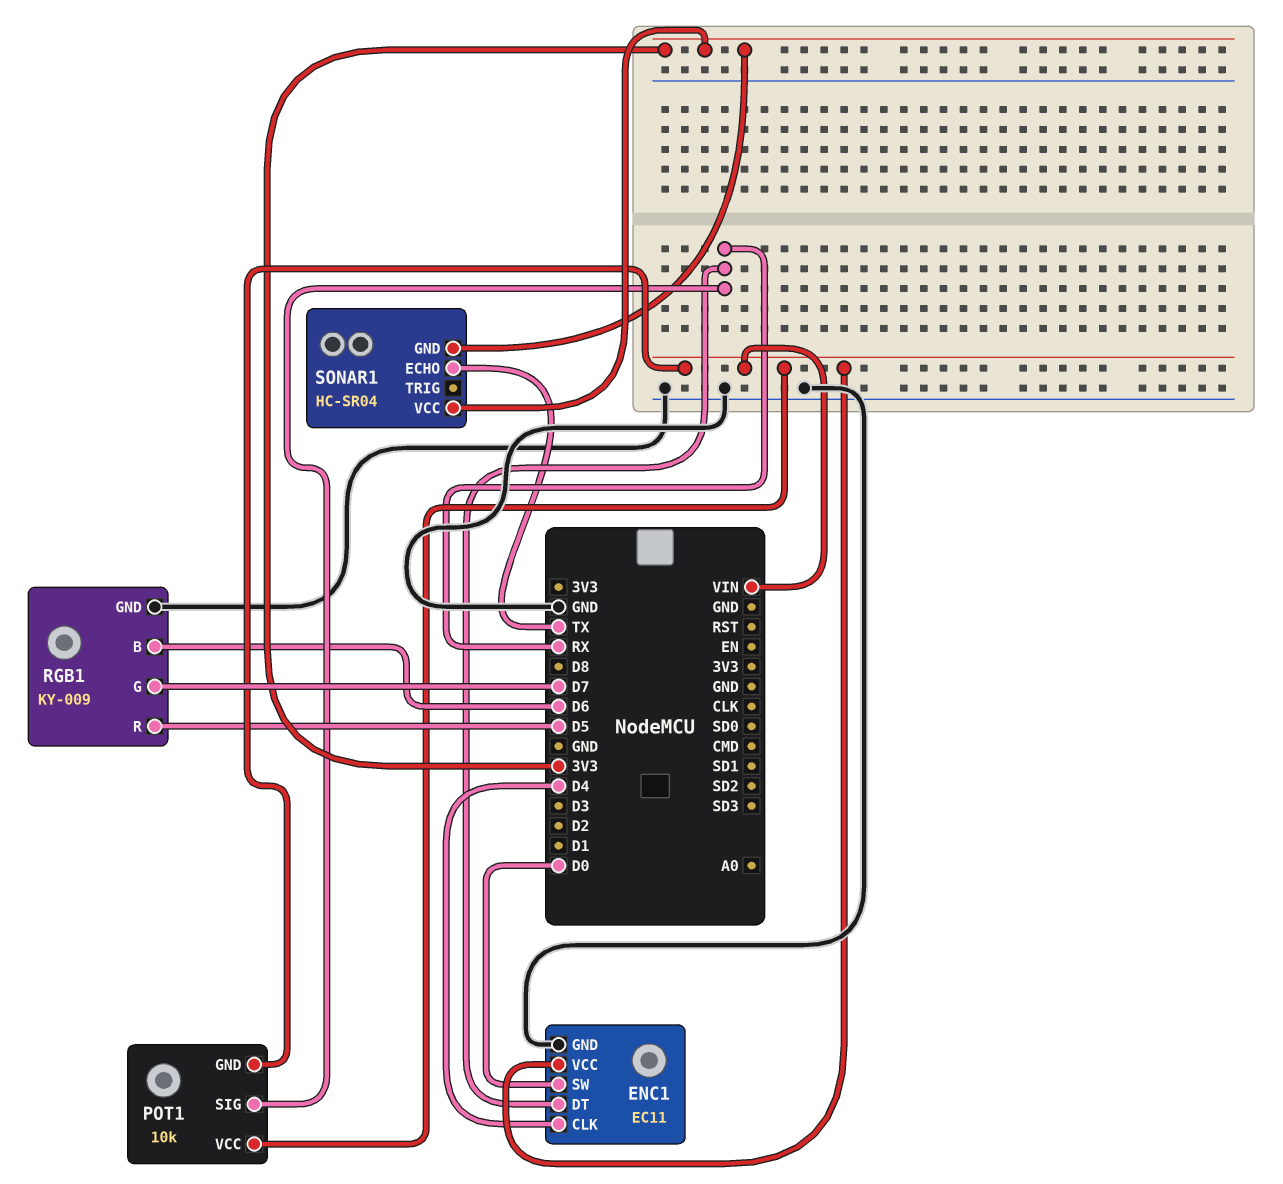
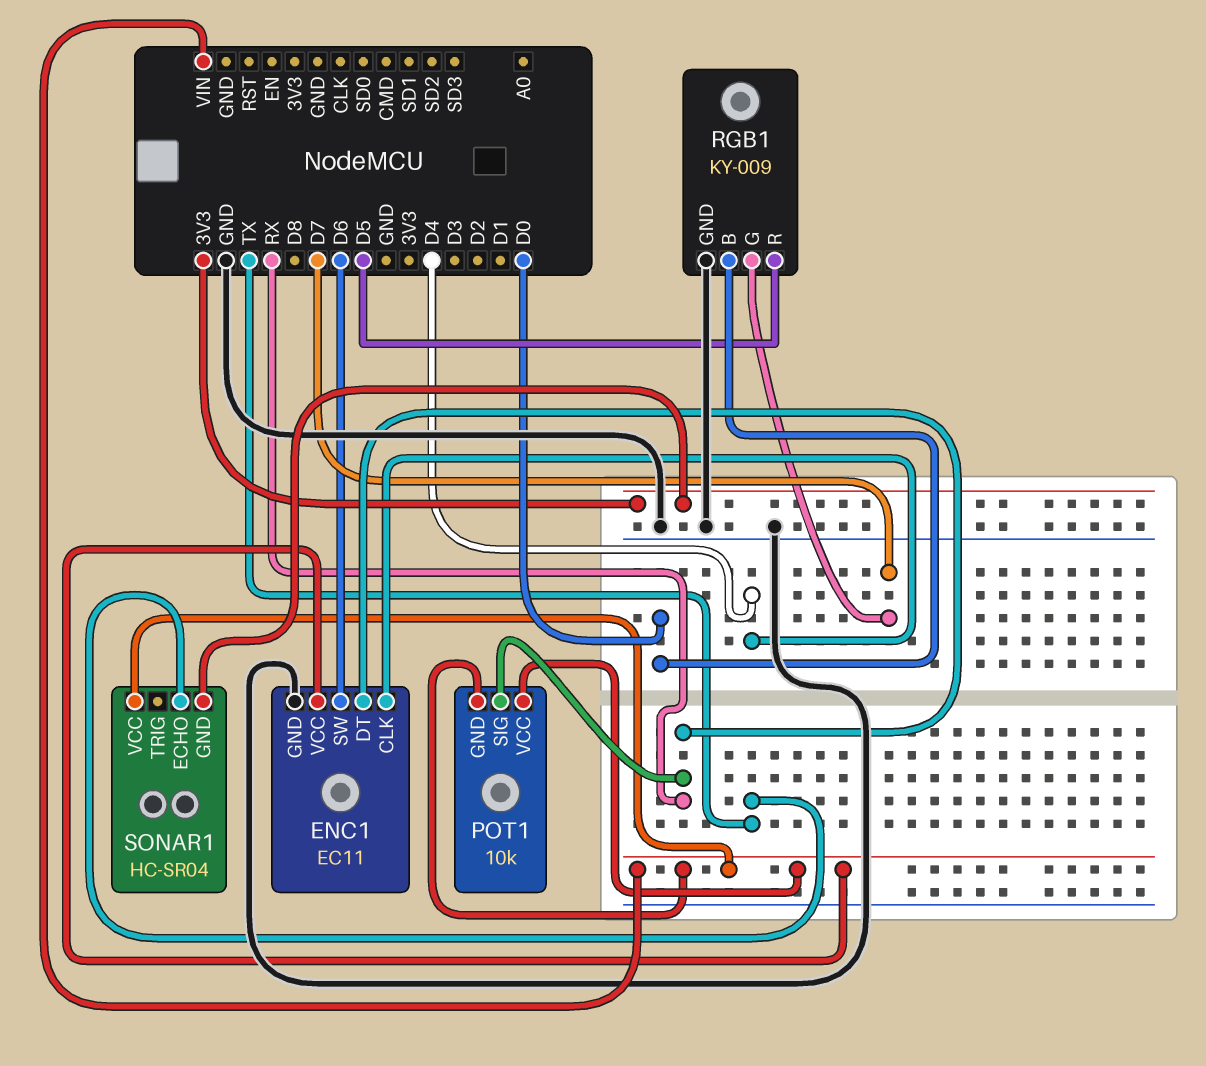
ENC1 pin SW: D0 -> D6
RGB1 pin B: D6 -> D0
SONAR1 pin VCC: 3V3 -> VIN

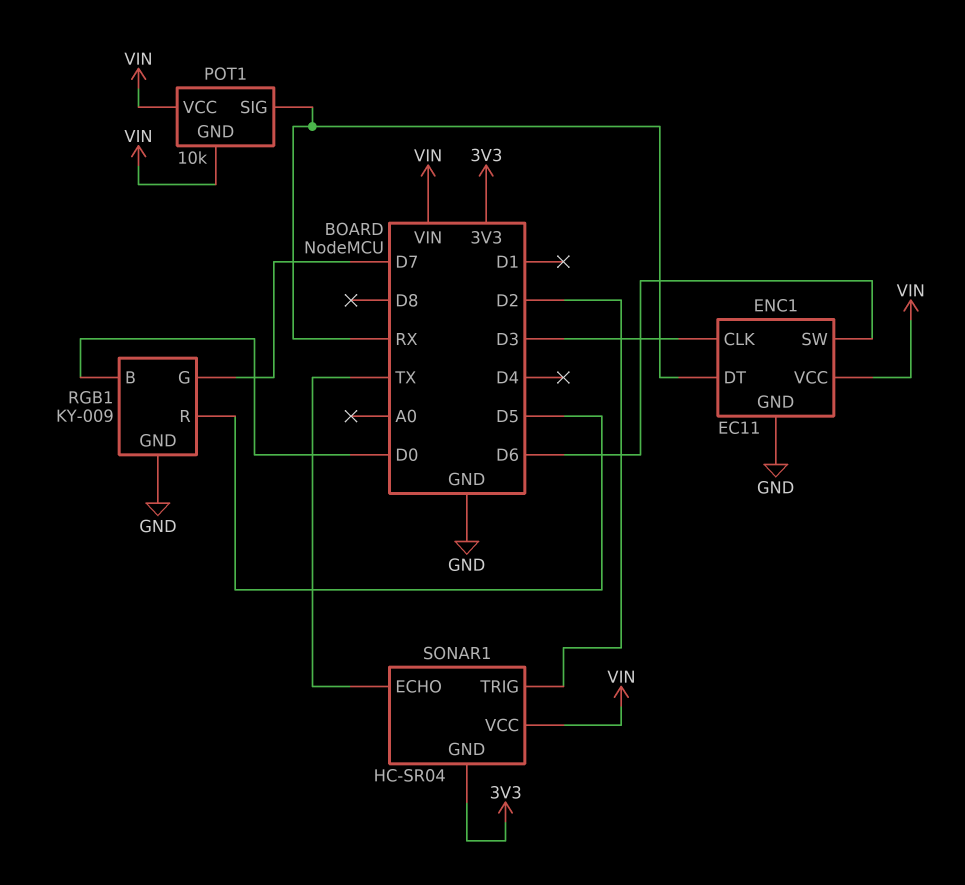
ENC1 pin CLK: D4 -> D3
SONAR1 pin TRIG: none -> D2

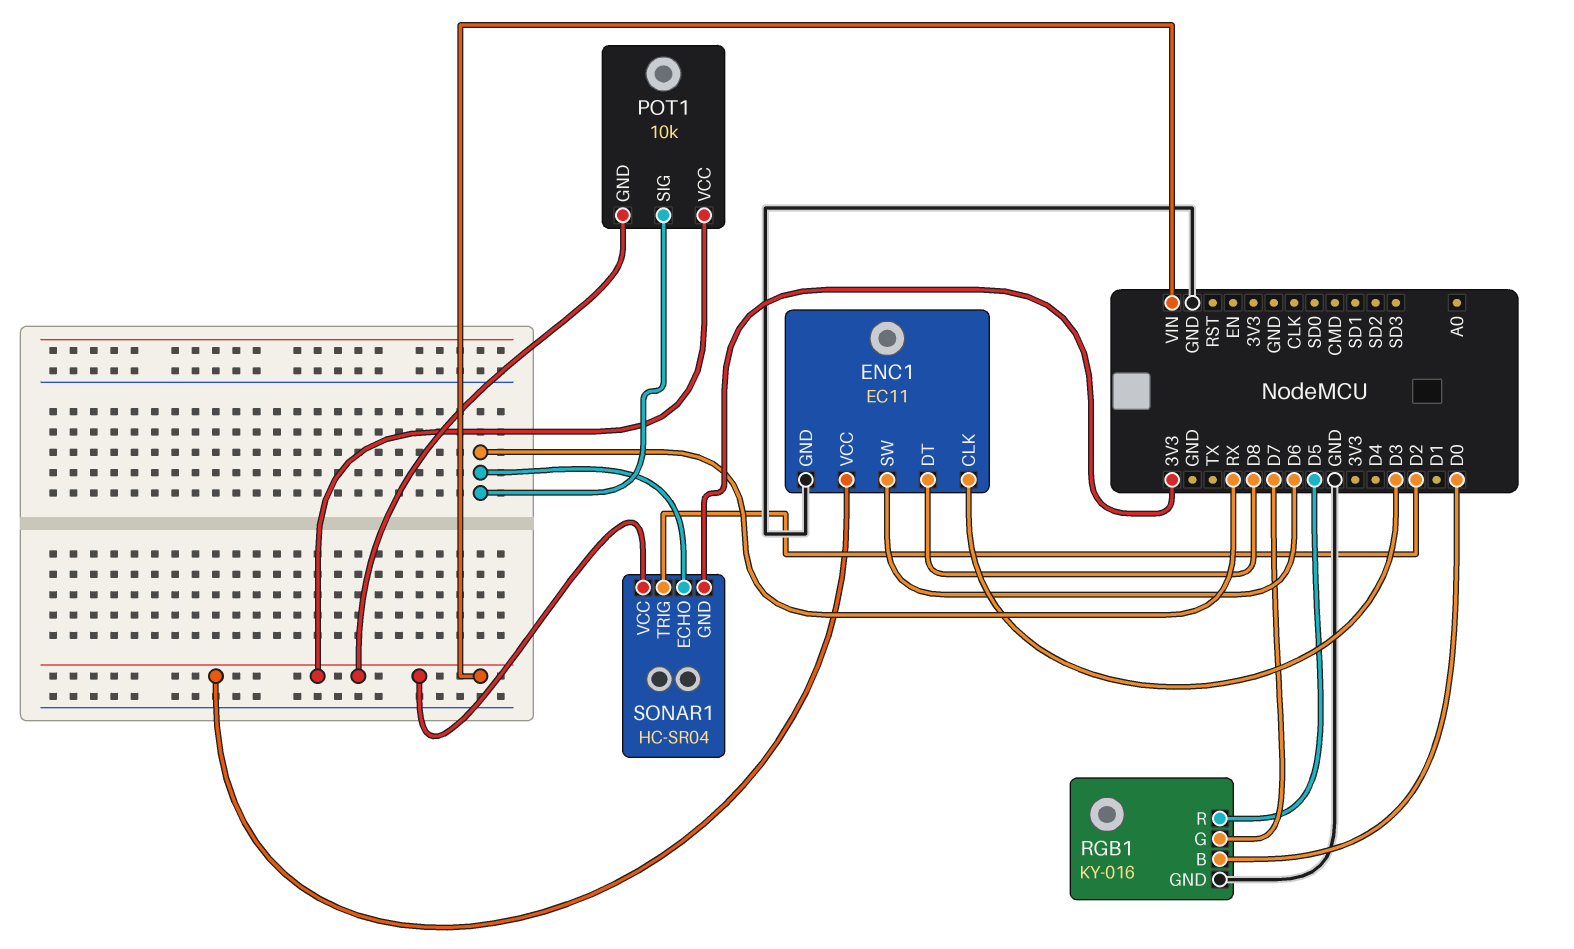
ENC1 pin DT: RX -> D8
RGB1: KY-009 -> KY-016
SONAR1 pin ECHO: TX -> RX

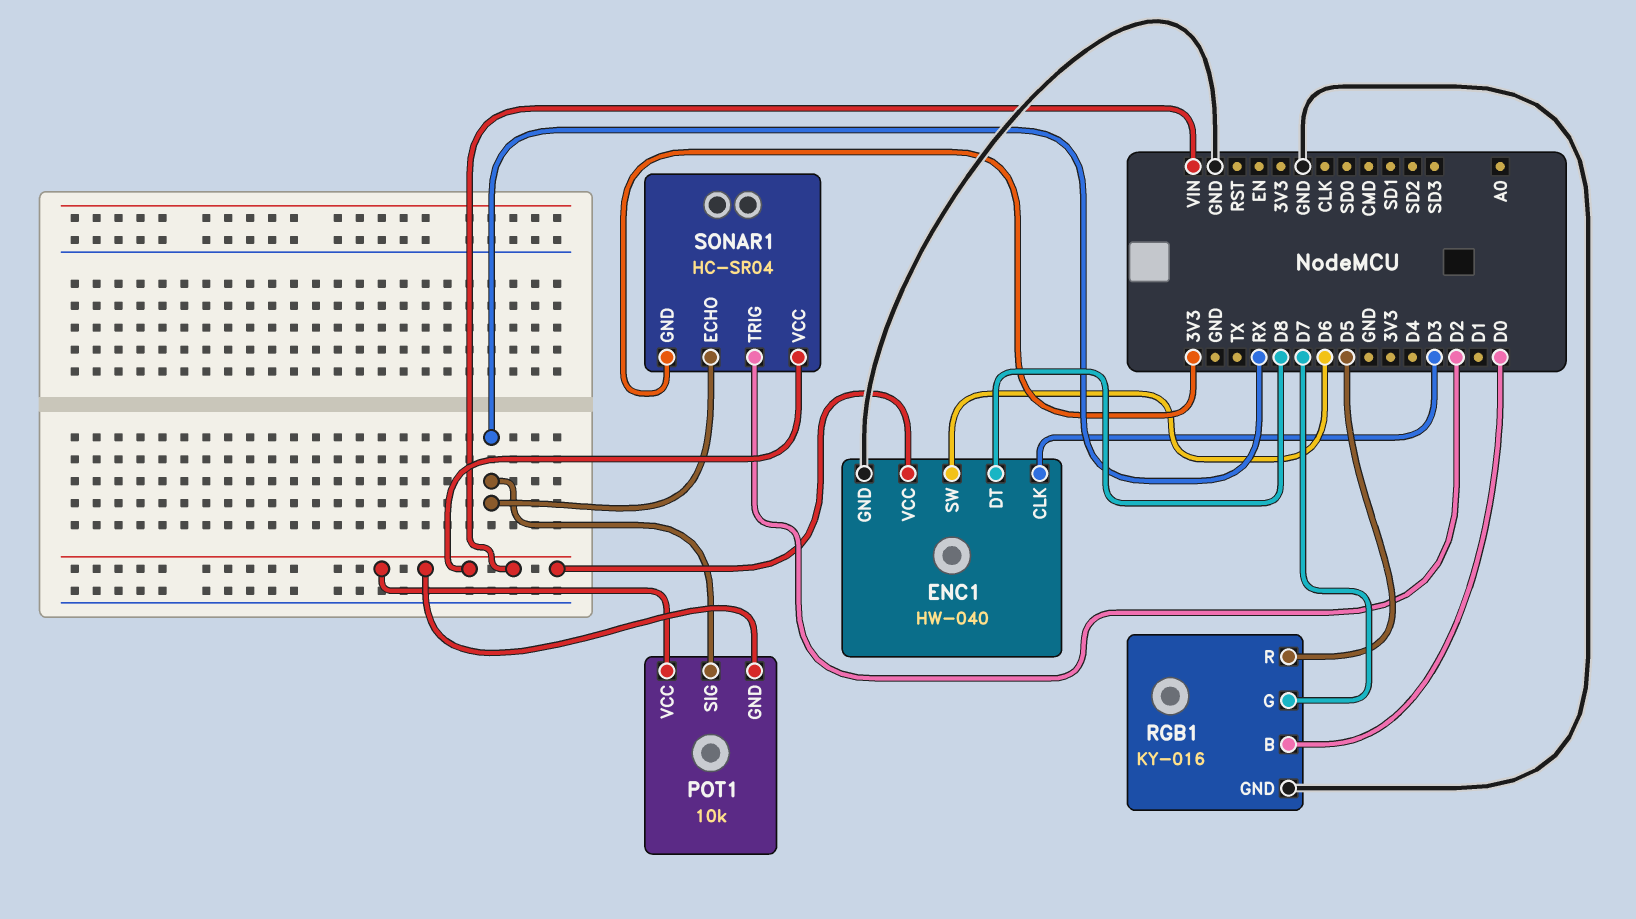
ENC1: EC11 -> HW-040

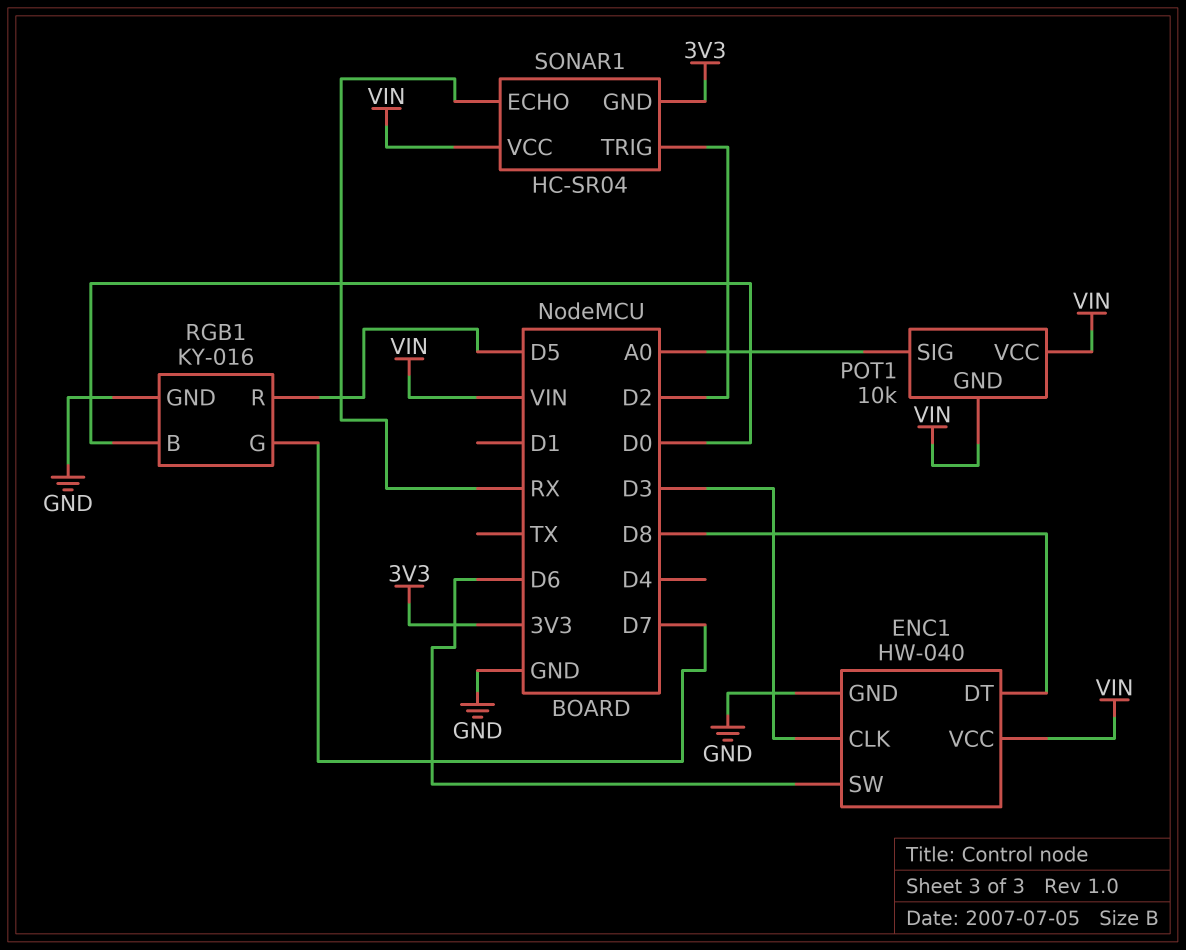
POT1 pin SIG: RX -> A0

